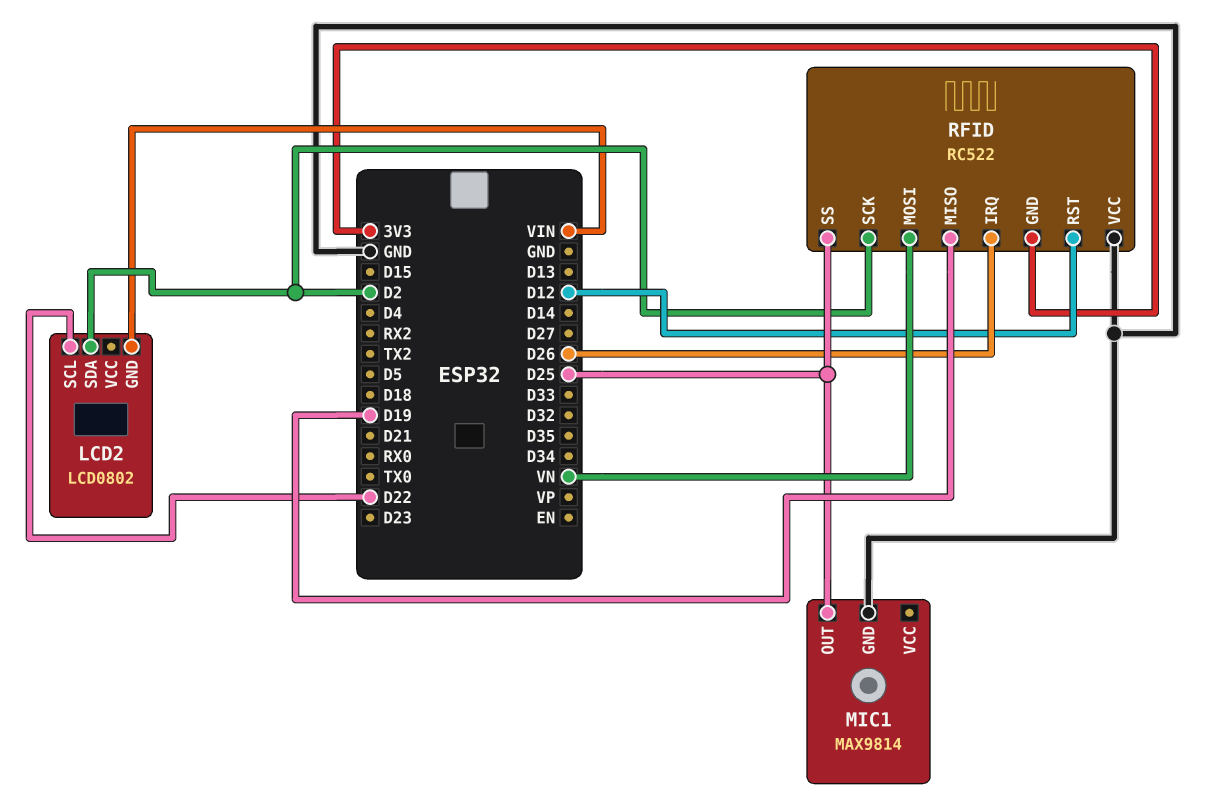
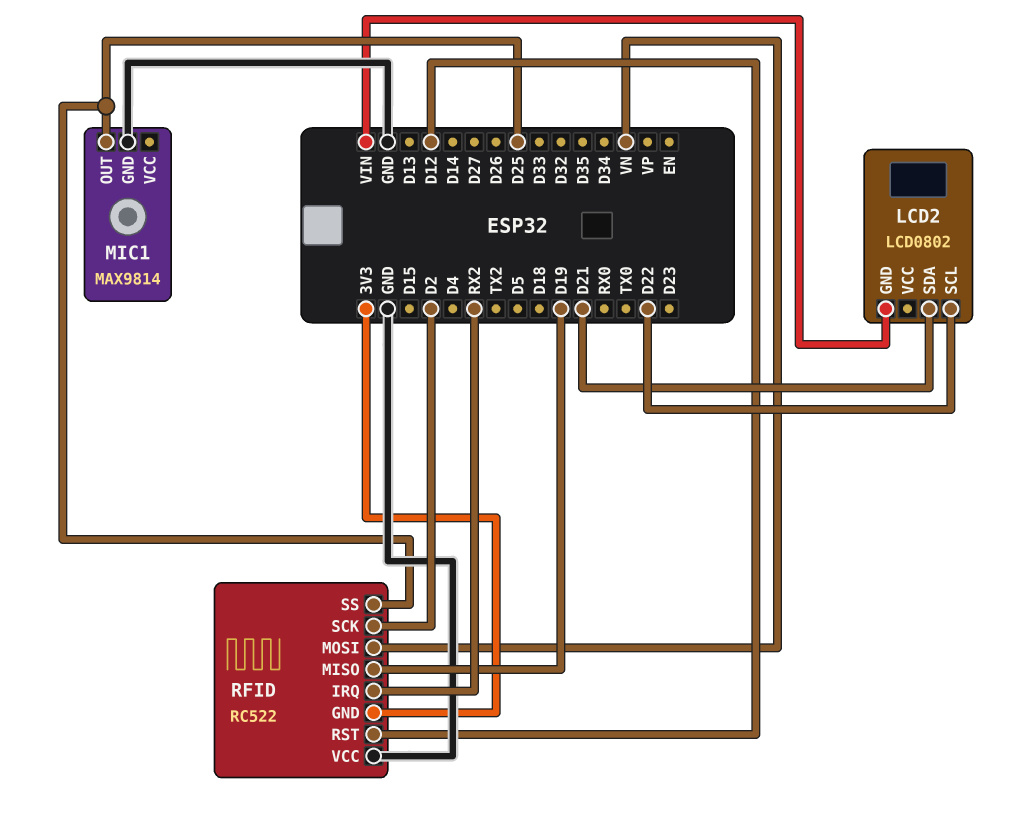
LCD2 pin SDA: D2 -> D21
RFID pin IRQ: D26 -> RX2

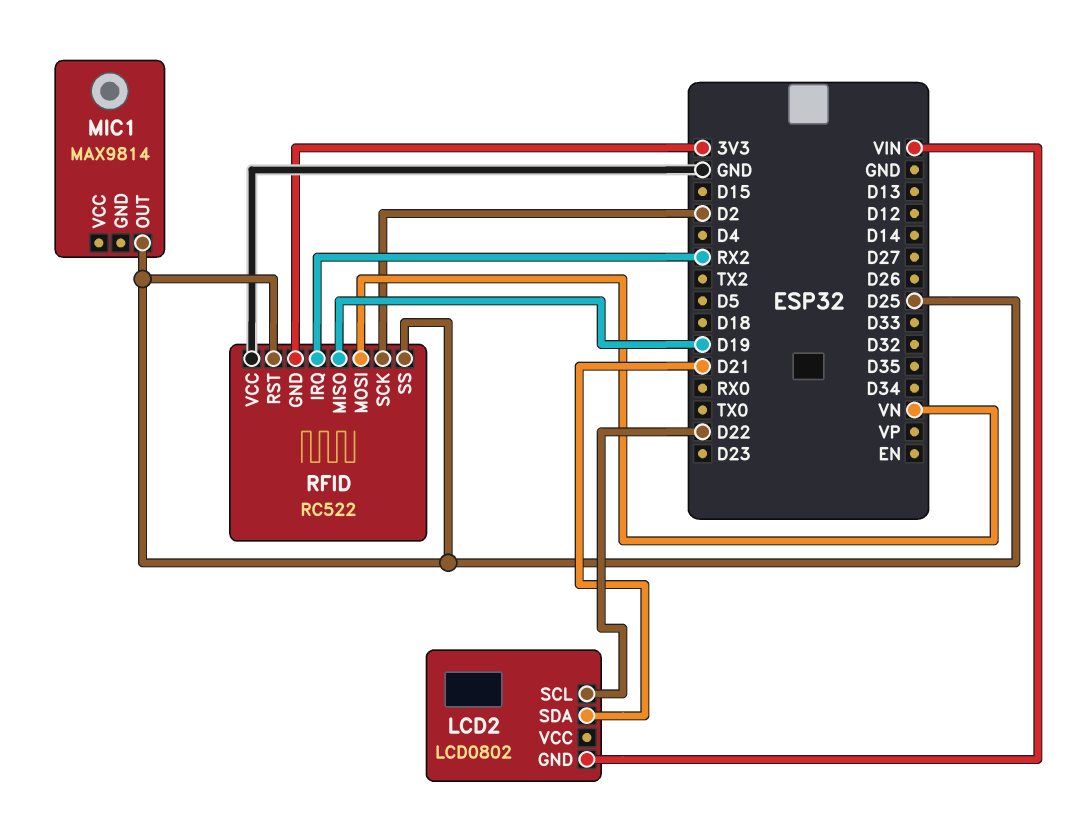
MIC1 pin GND: GND -> none
RFID pin RST: D12 -> D25

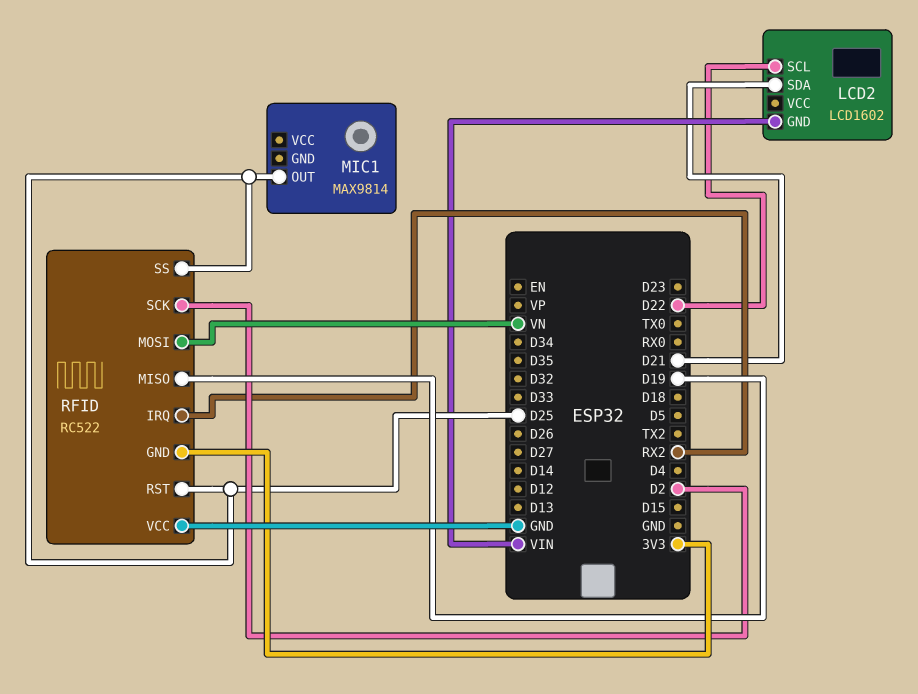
LCD2: LCD0802 -> LCD1602

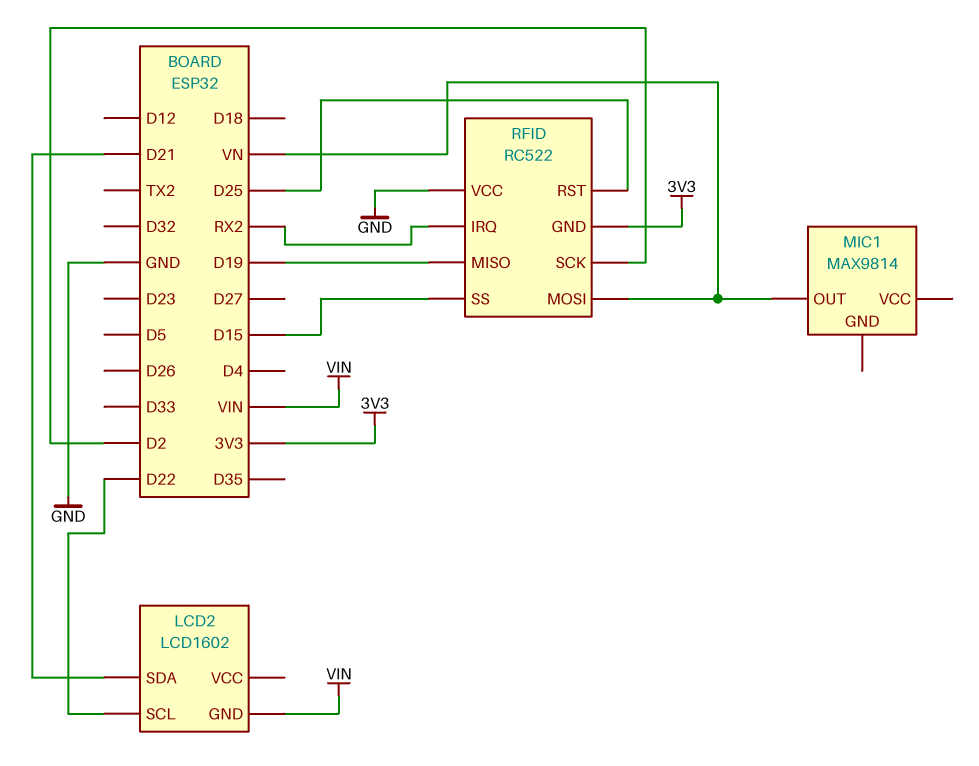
MIC1 pin OUT: D25 -> VN
RFID pin SS: D25 -> D15

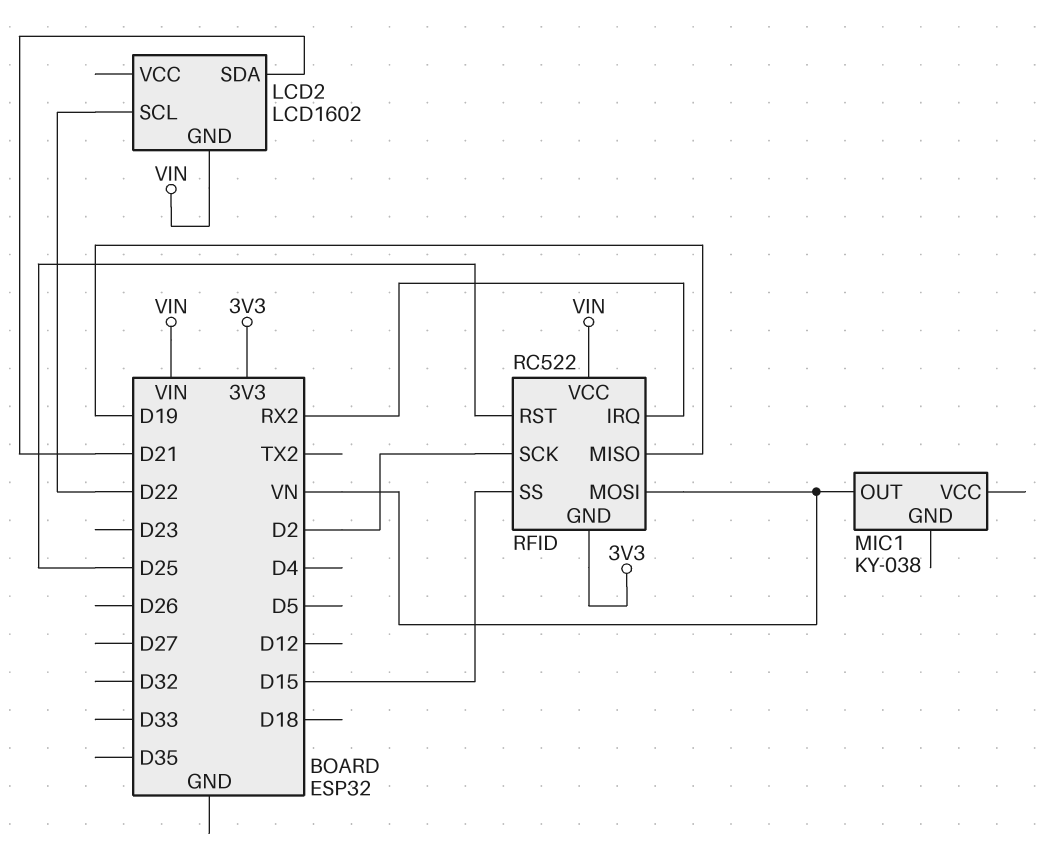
MIC1: MAX9814 -> KY-038
RFID pin VCC: GND -> VIN

